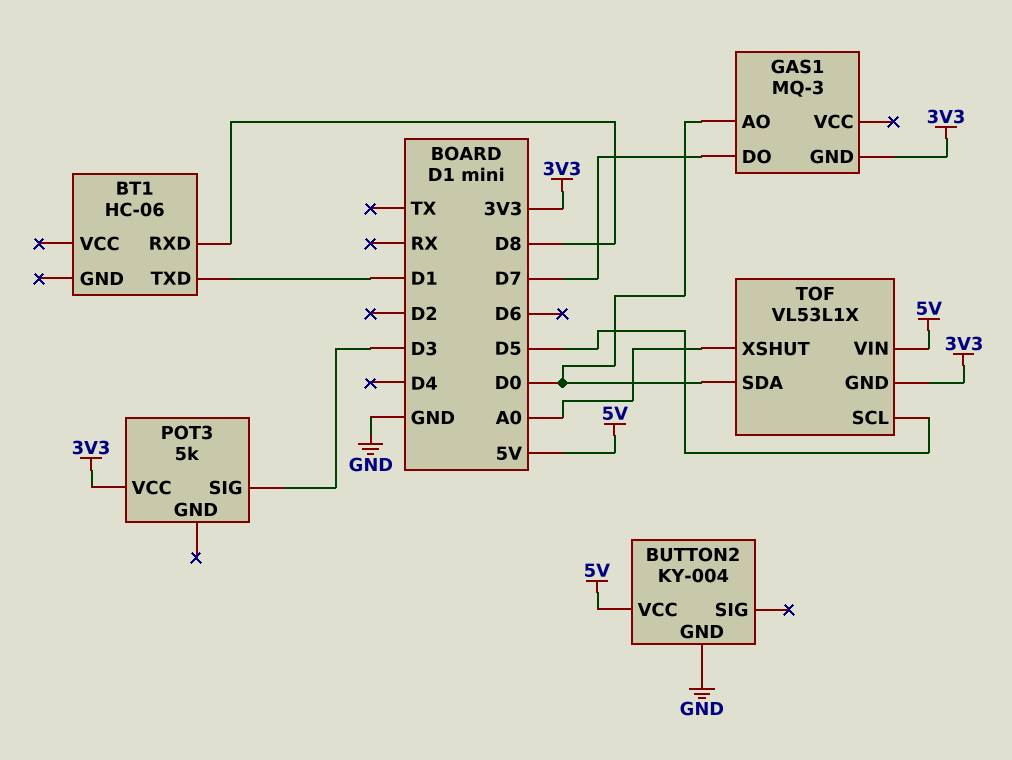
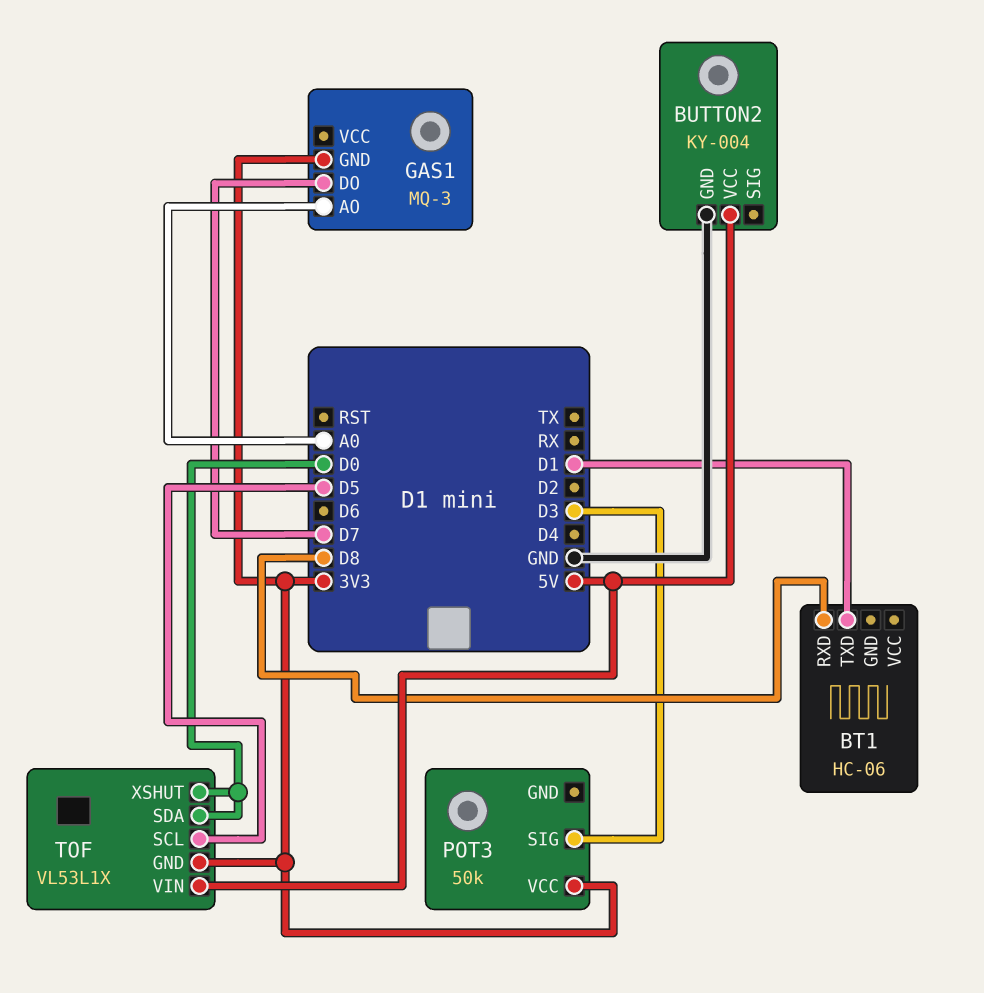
GAS1 pin AO: D0 -> A0
POT3: 5k -> 50k
TOF pin XSHUT: A0 -> D0

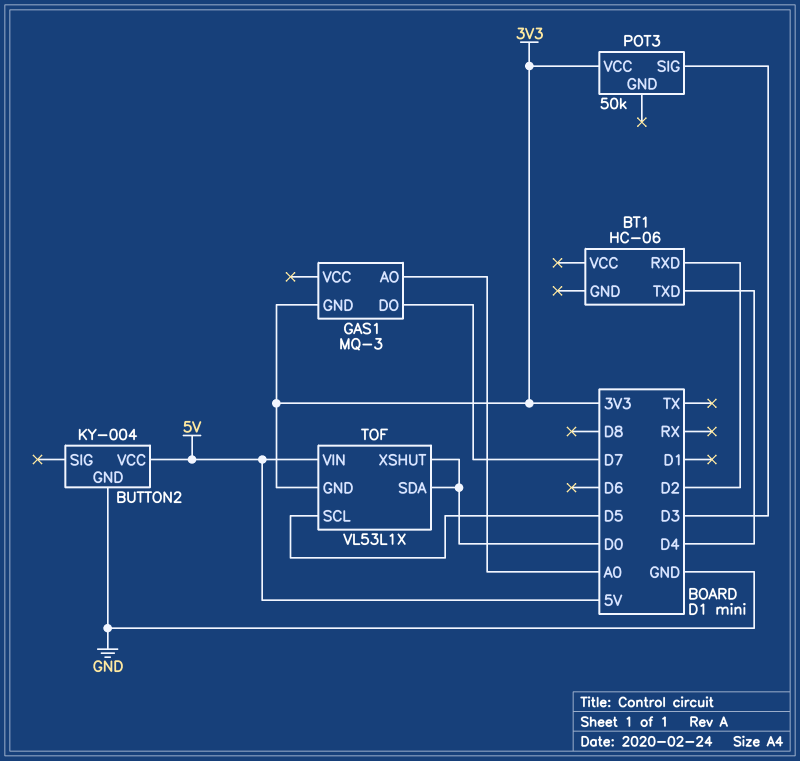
BT1 pin RXD: D8 -> D2
BT1 pin TXD: D1 -> D4

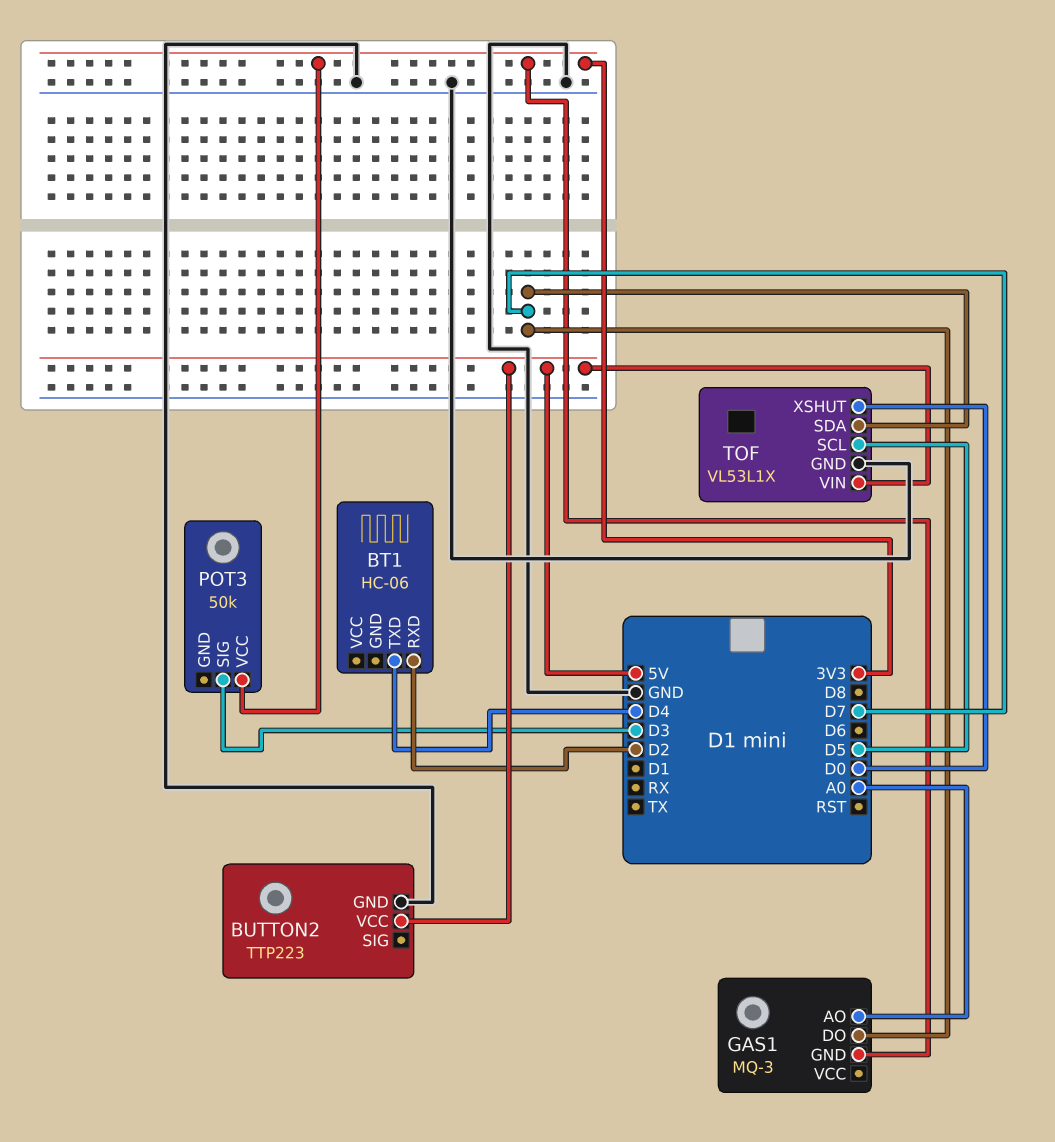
BUTTON2: KY-004 -> TTP223
TOF pin GND: 3V3 -> GND
TOF pin SDA: D0 -> D7

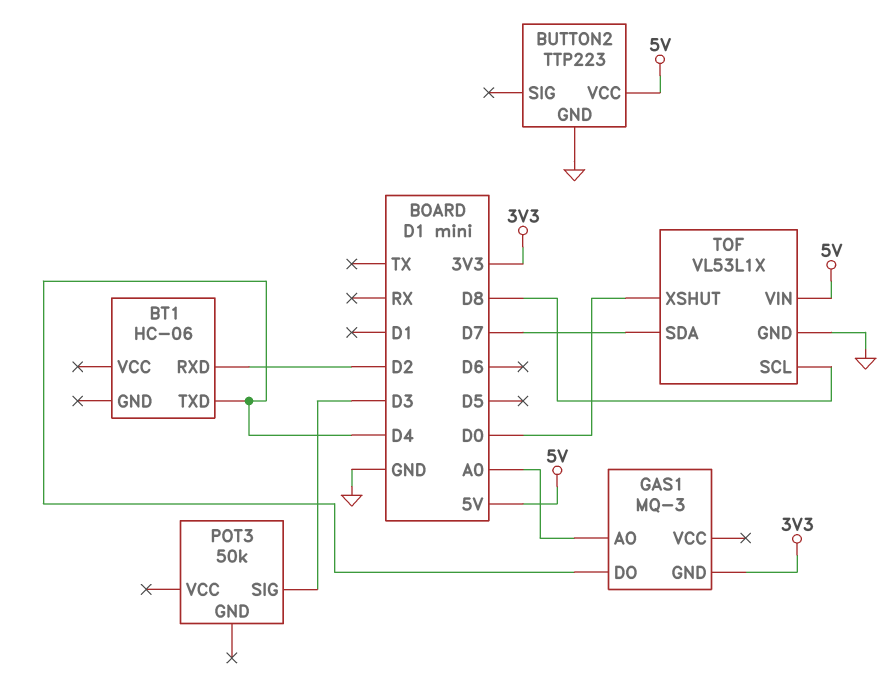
GAS1 pin DO: D7 -> D4
POT3 pin VCC: 3V3 -> none
TOF pin SCL: D5 -> D8

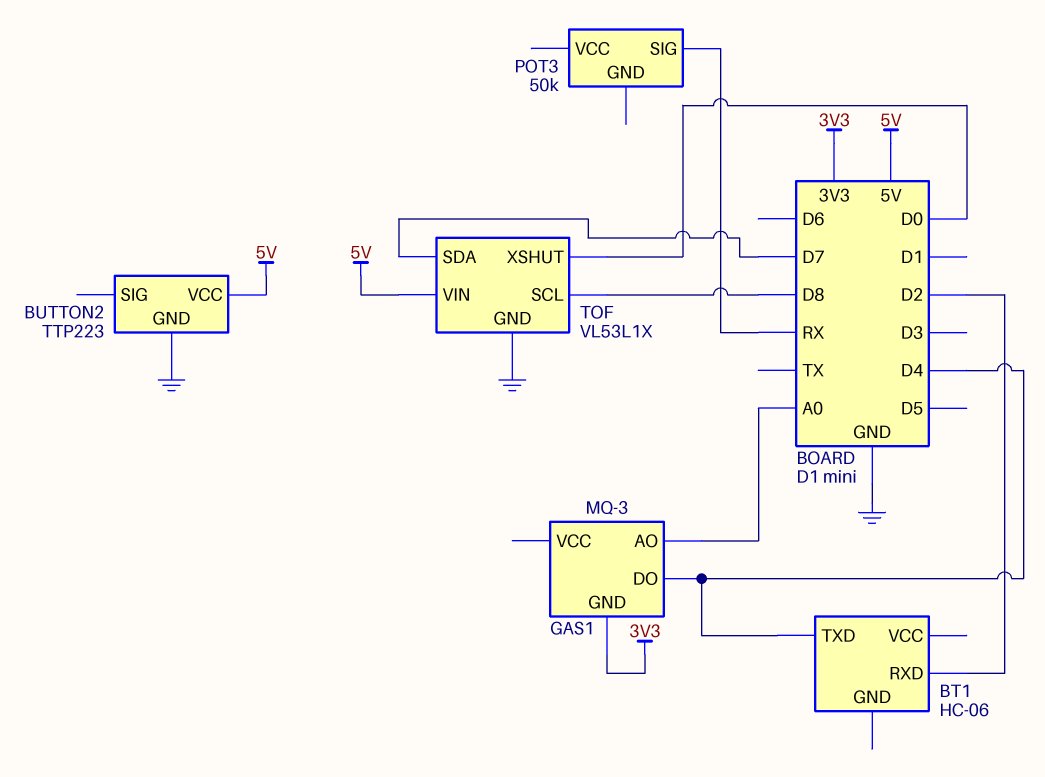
POT3 pin SIG: D3 -> RX

